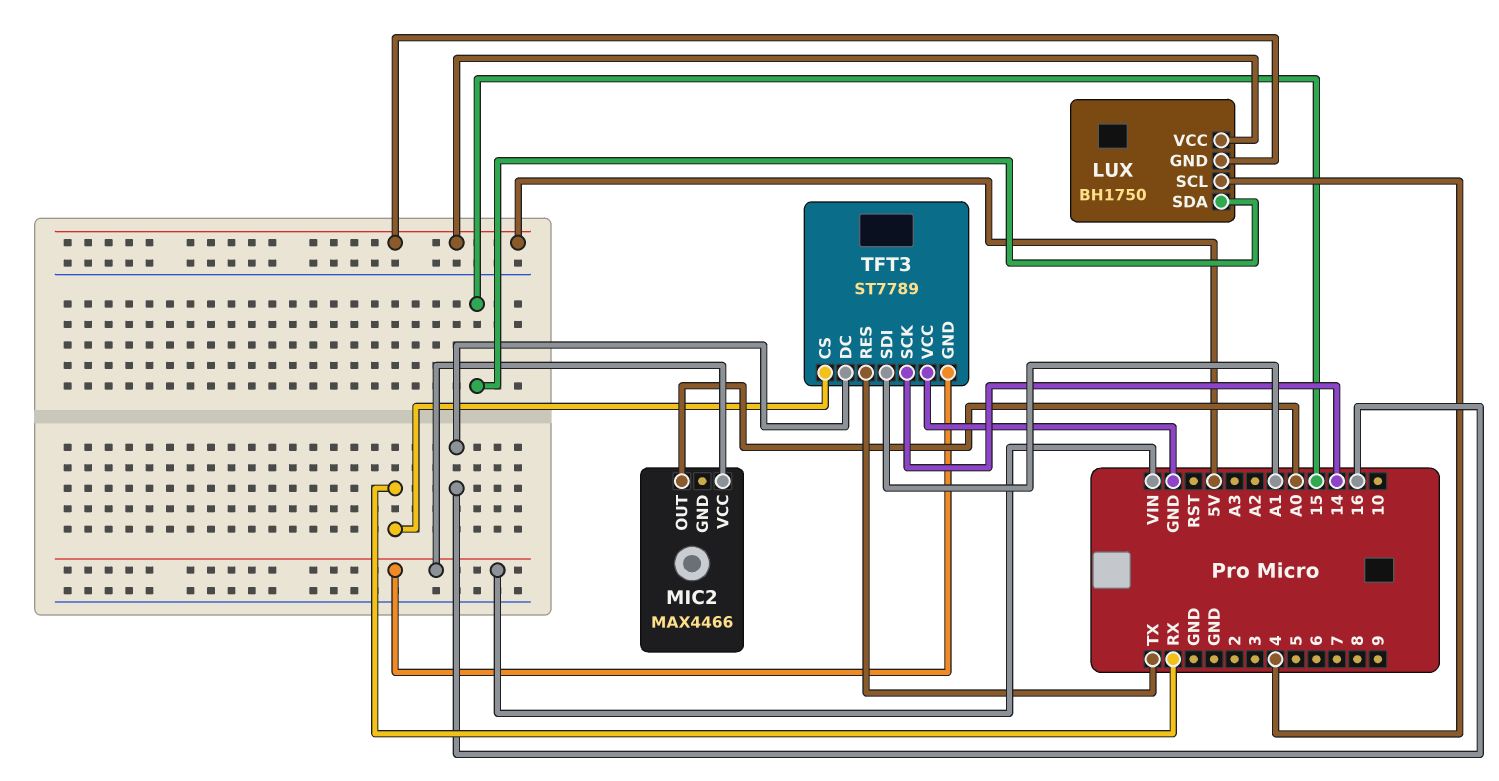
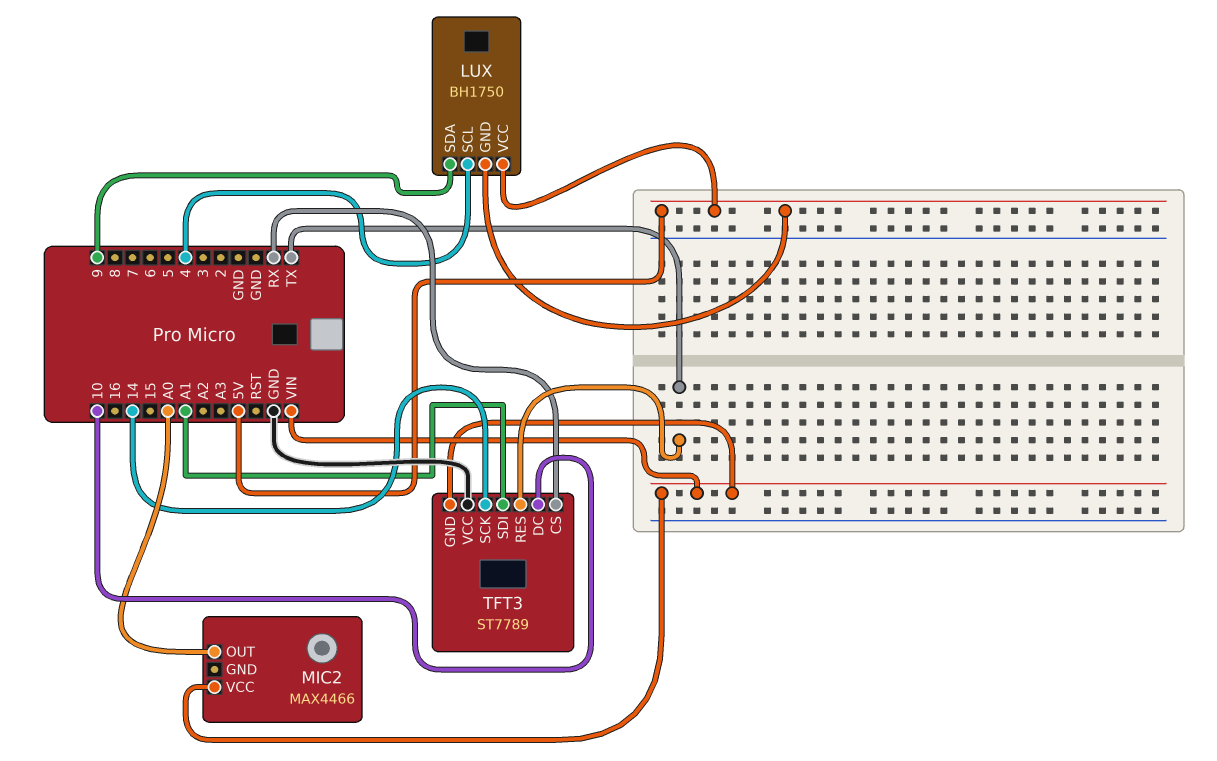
LUX pin SDA: 15 -> 9
TFT3 pin DC: 16 -> 10

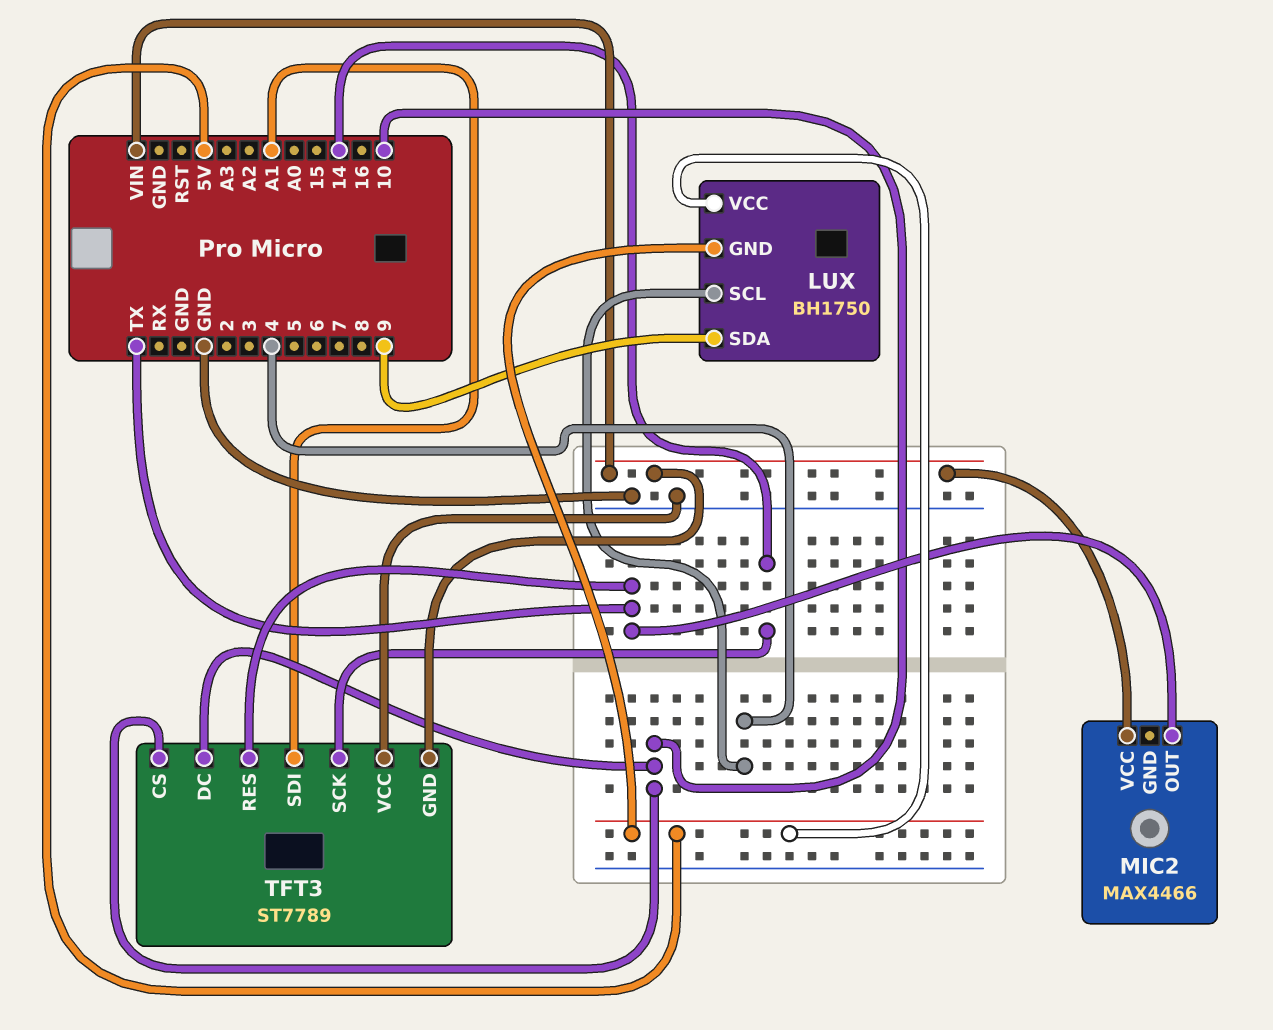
MIC2 pin OUT: A0 -> TX
TFT3 pin CS: RX -> 10

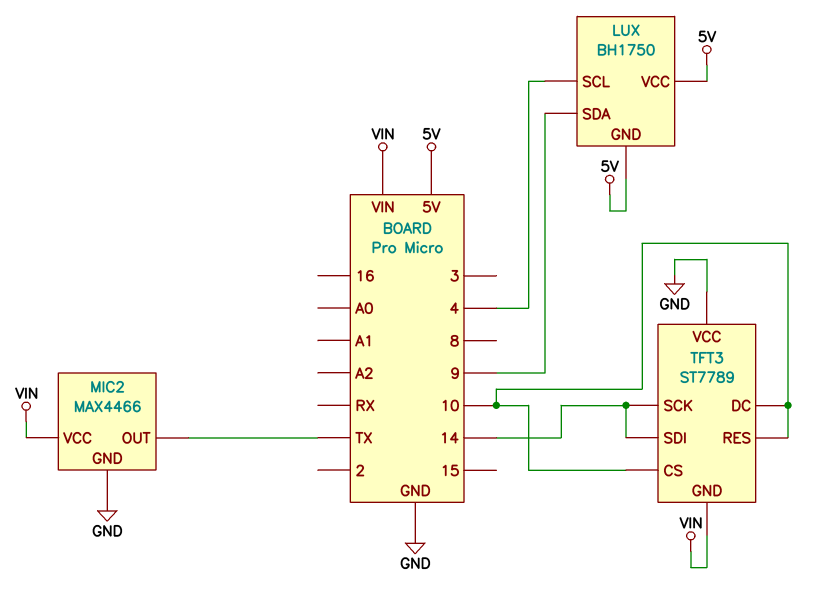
MIC2 pin GND: none -> GND
TFT3 pin RES: TX -> 10
TFT3 pin SDI: A1 -> 14

